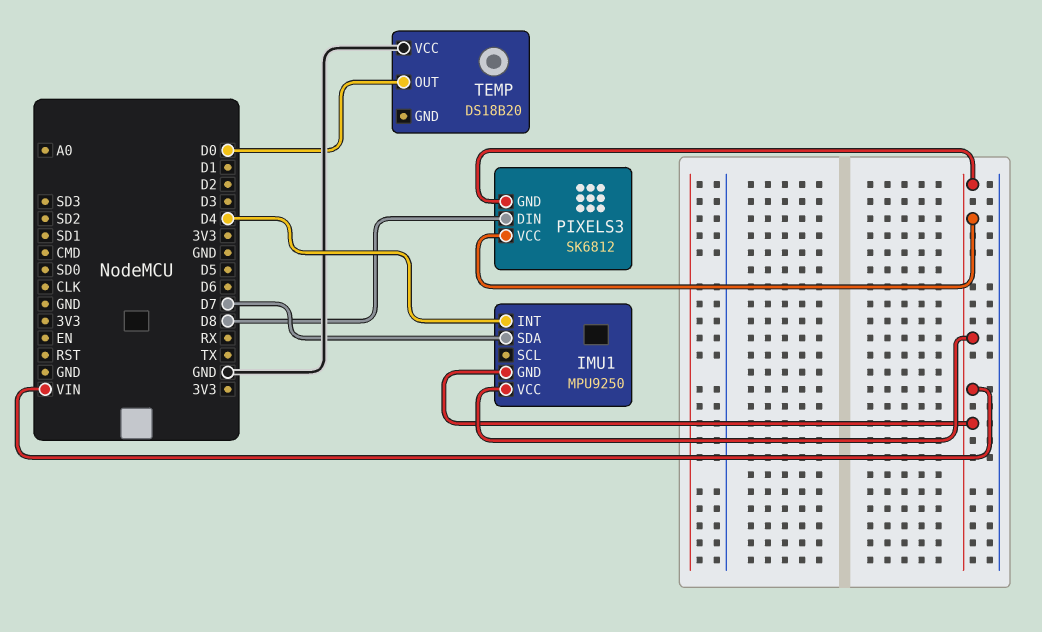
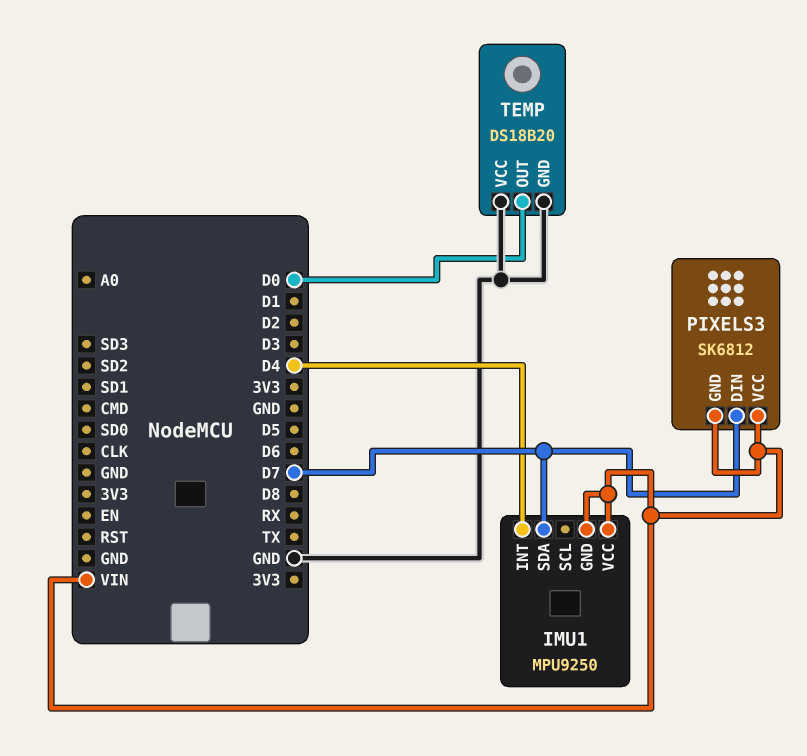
PIXELS3 pin DIN: D8 -> D7
TEMP pin GND: none -> GND

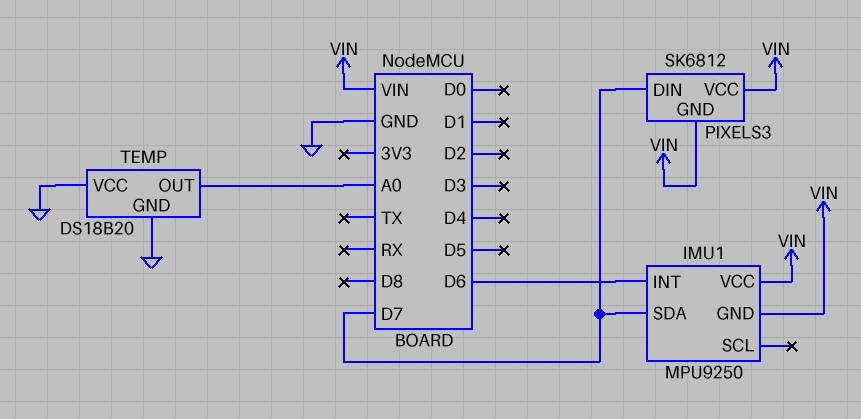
IMU1 pin INT: D4 -> D6
TEMP pin OUT: D0 -> A0

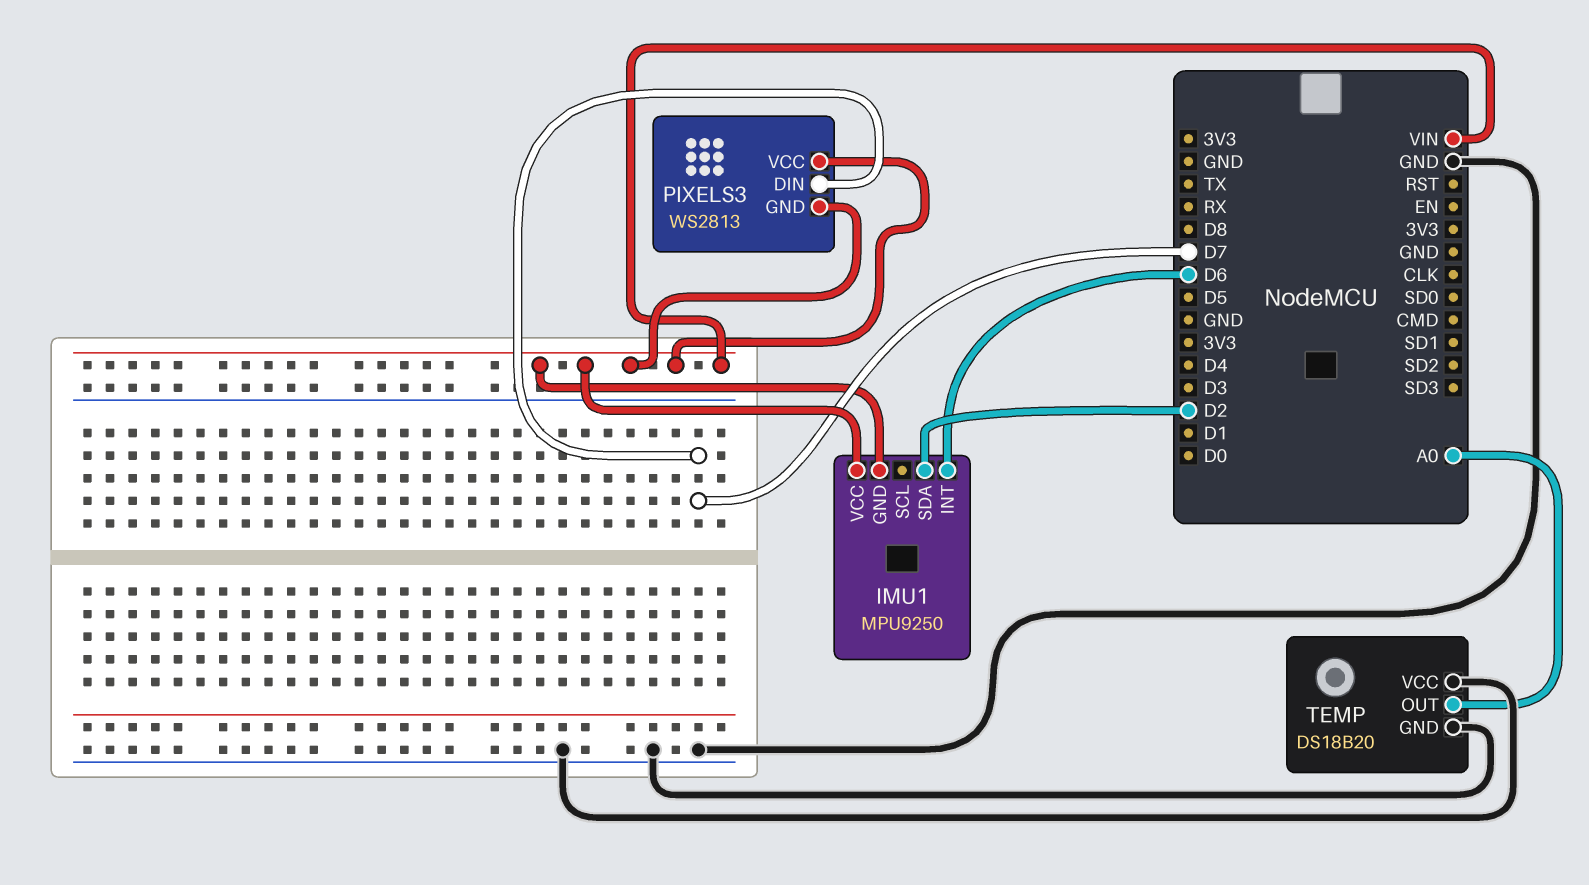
IMU1 pin SDA: D7 -> D2
PIXELS3: SK6812 -> WS2813

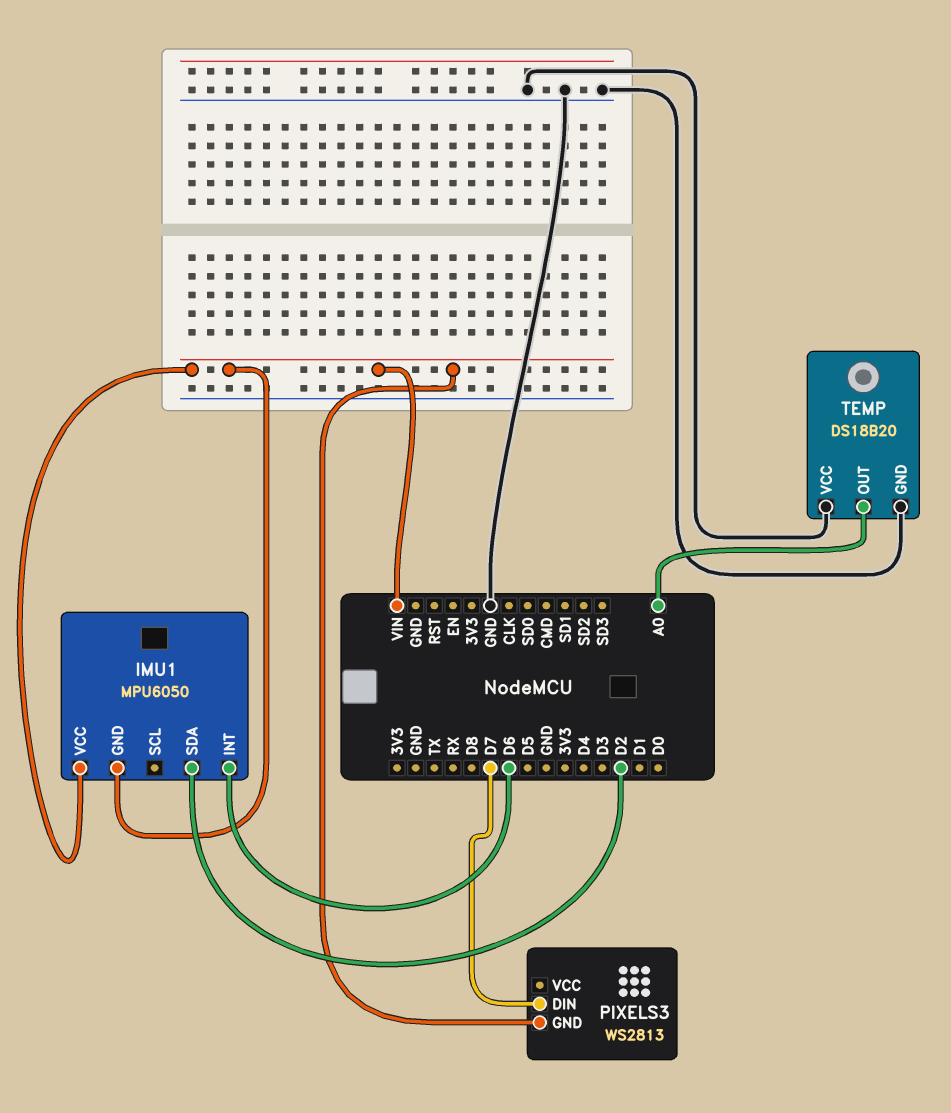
IMU1: MPU9250 -> MPU6050
PIXELS3 pin VCC: VIN -> none

